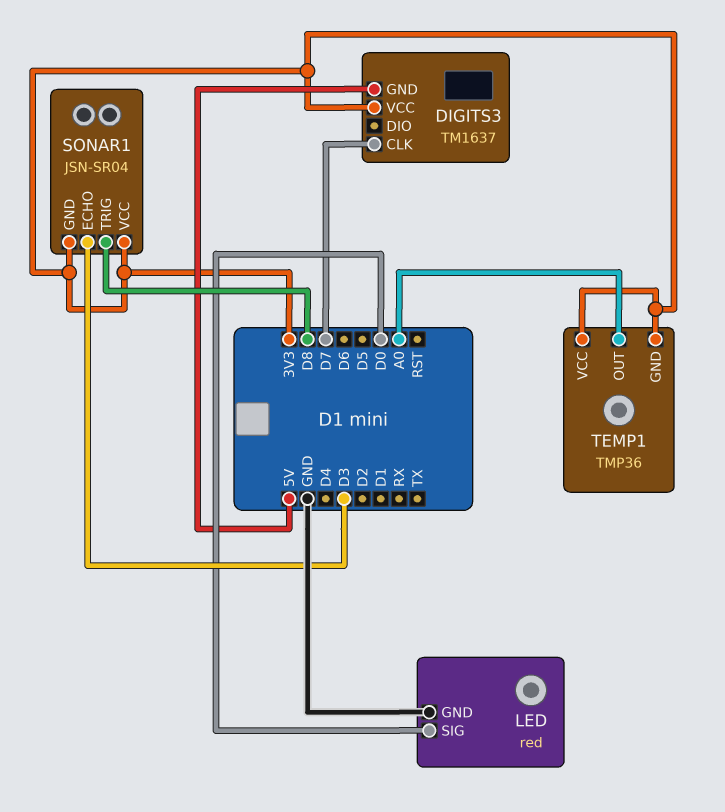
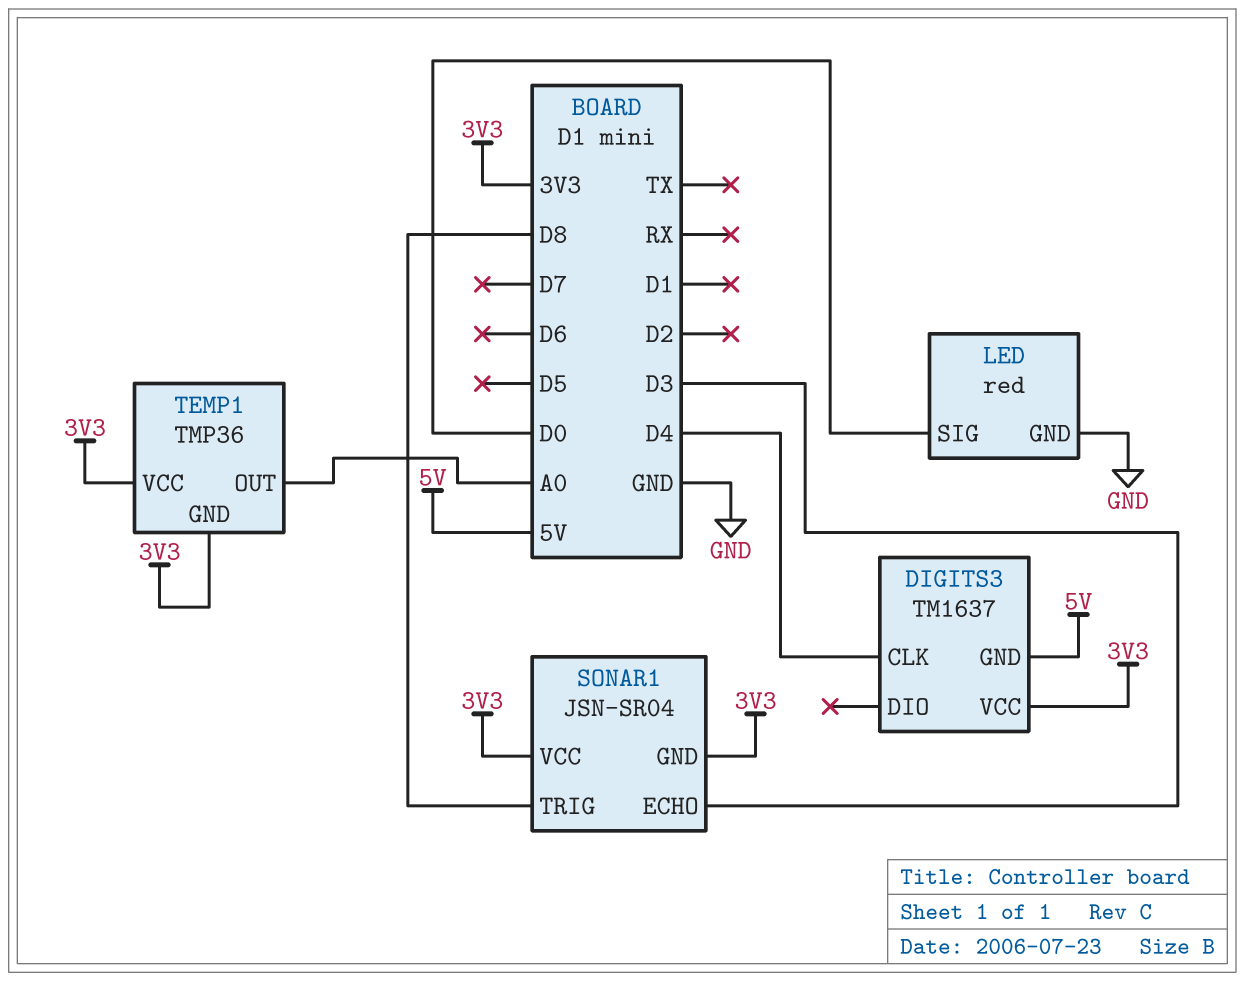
DIGITS3 pin CLK: D7 -> D4

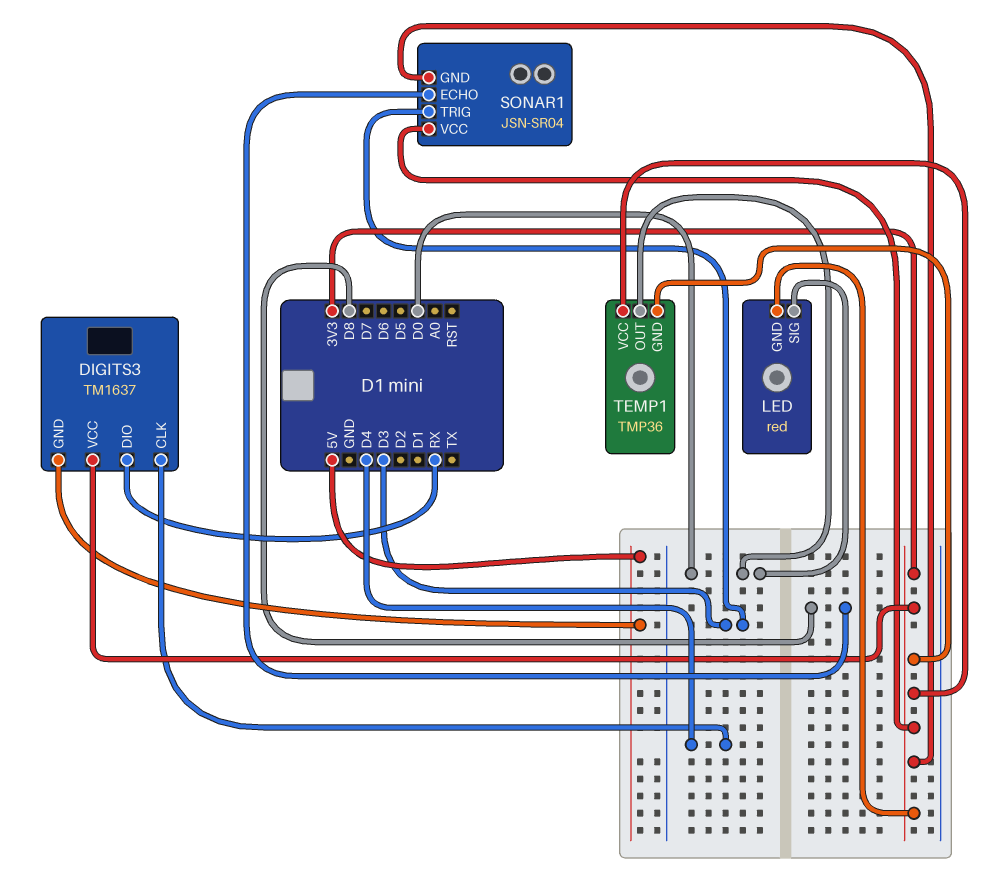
DIGITS3 pin DIO: none -> RX
LED pin GND: GND -> 3V3
SONAR1 pin ECHO: D3 -> D8
SONAR1 pin TRIG: D8 -> D3
TEMP1 pin OUT: A0 -> D0

